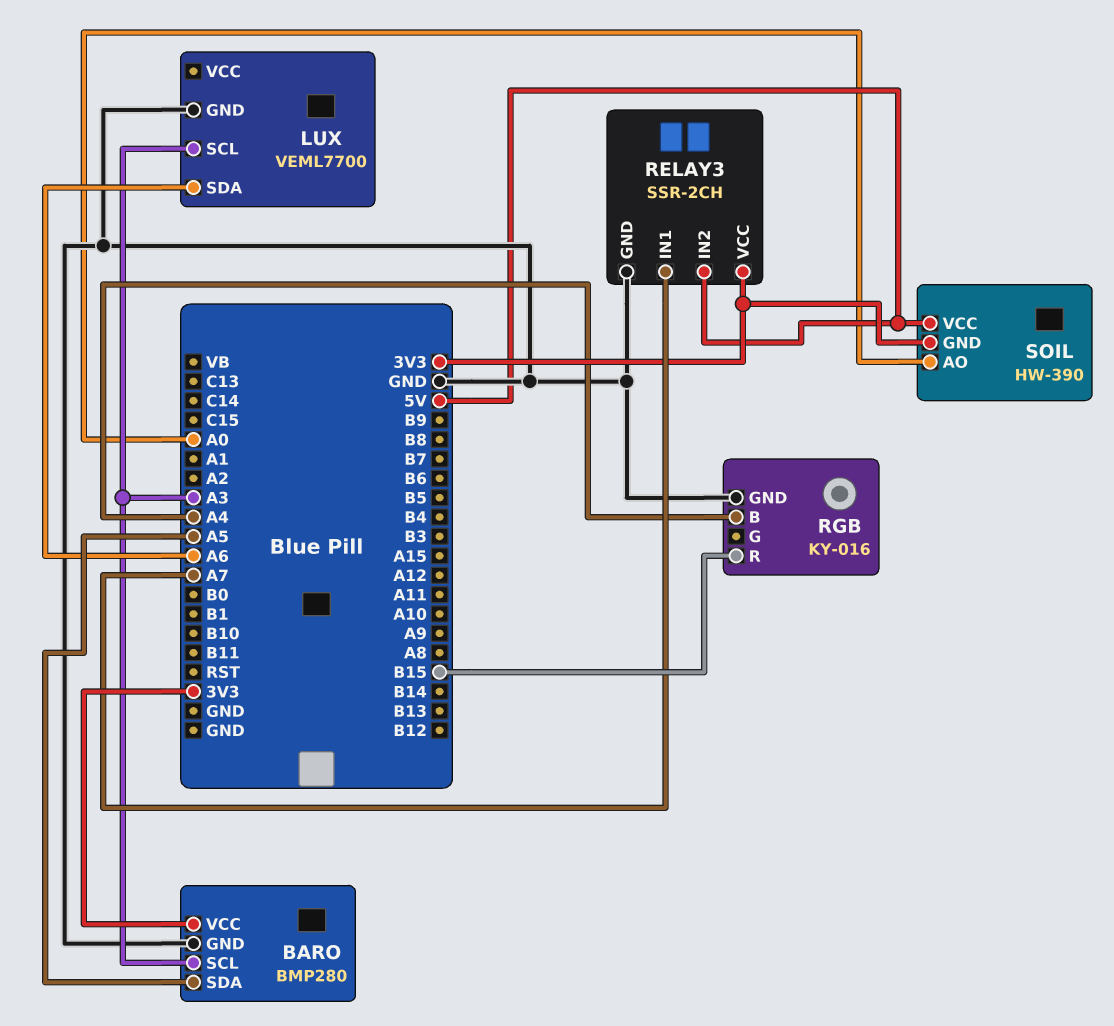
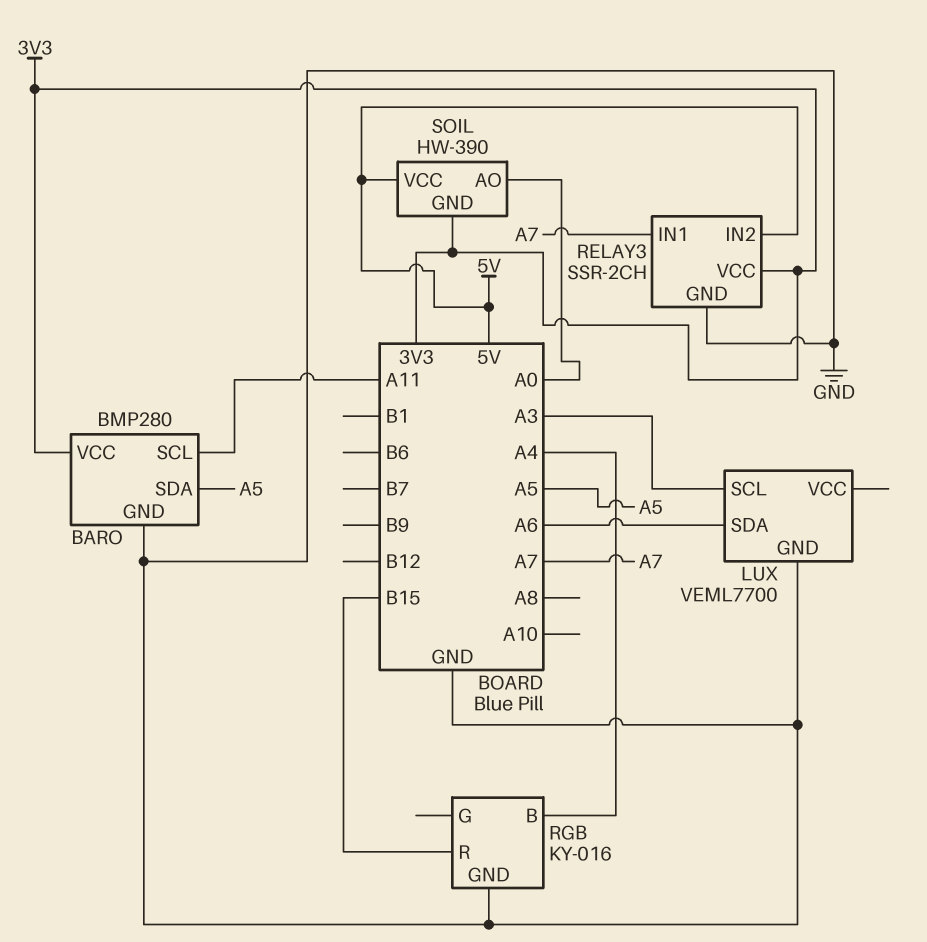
BARO pin SCL: A3 -> A11

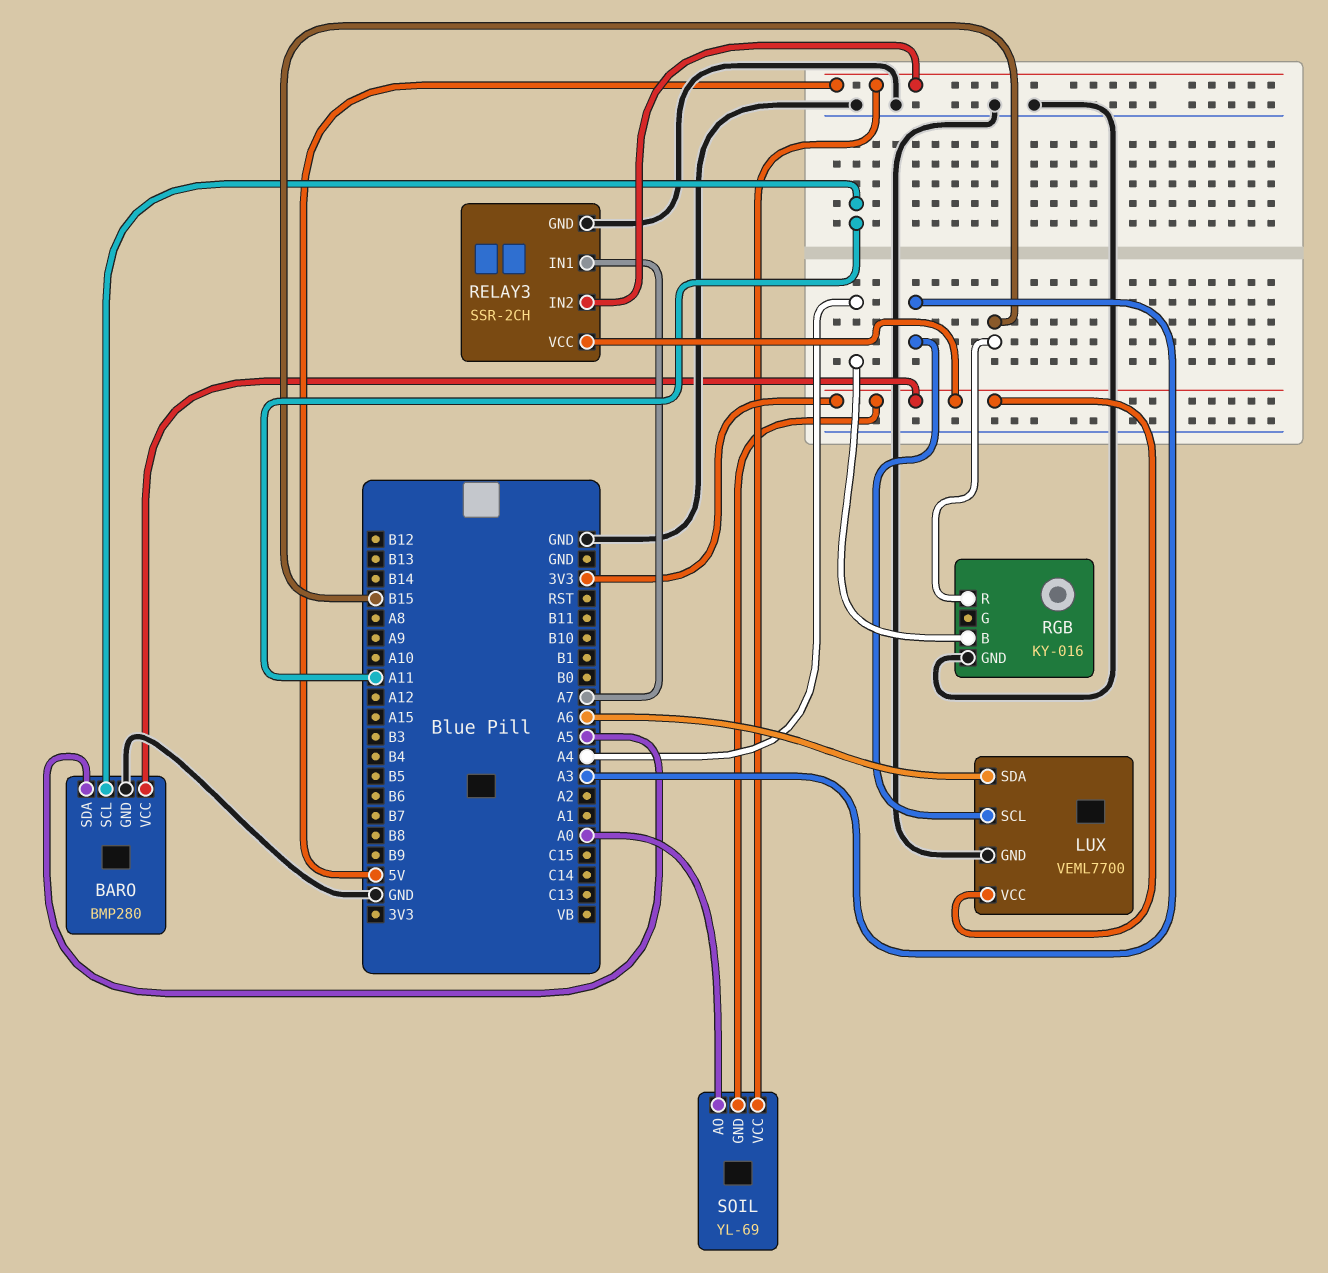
LUX pin VCC: none -> 3V3
SOIL: HW-390 -> YL-69

